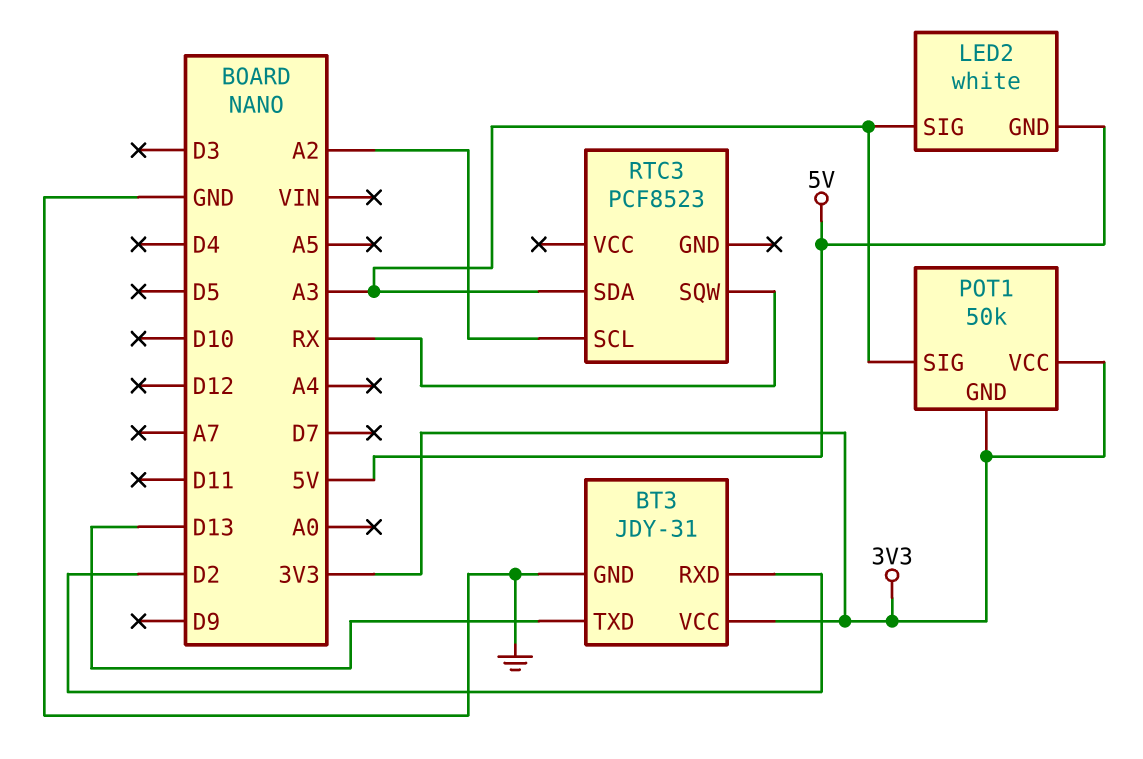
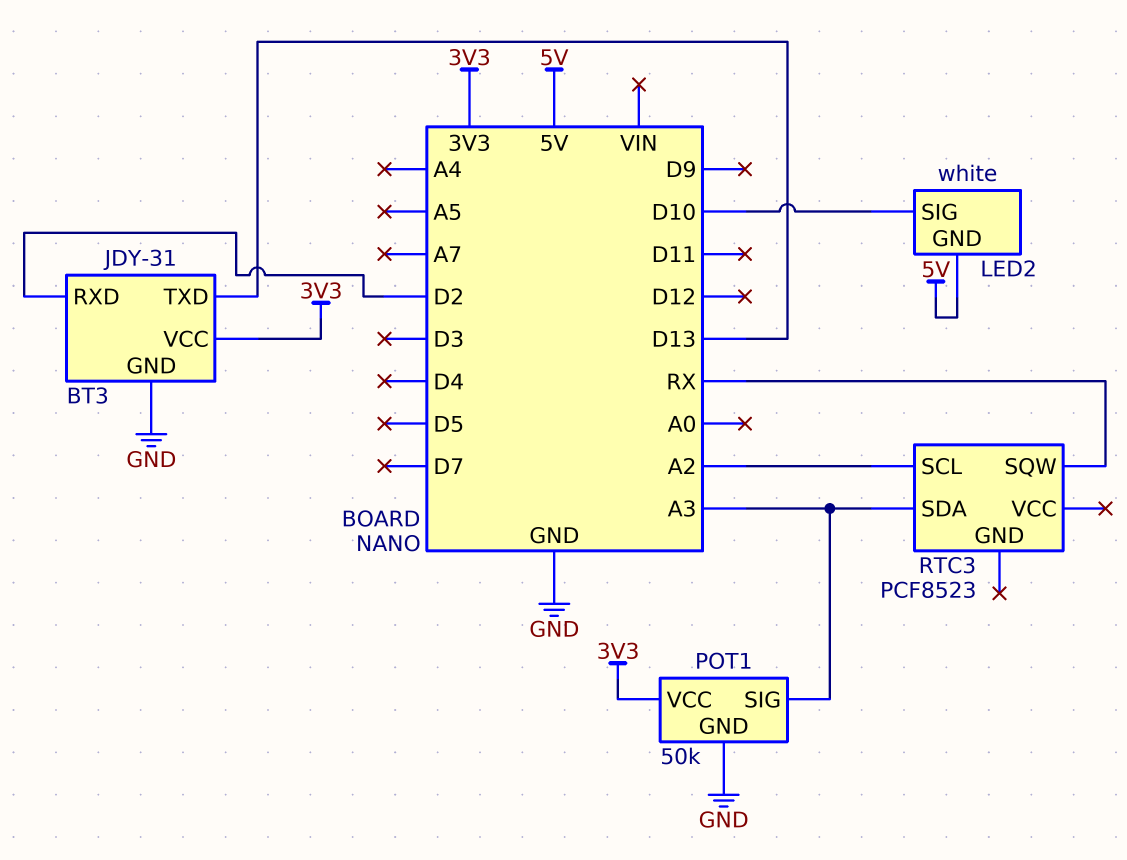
LED2 pin SIG: A3 -> D10
POT1 pin GND: 3V3 -> GND

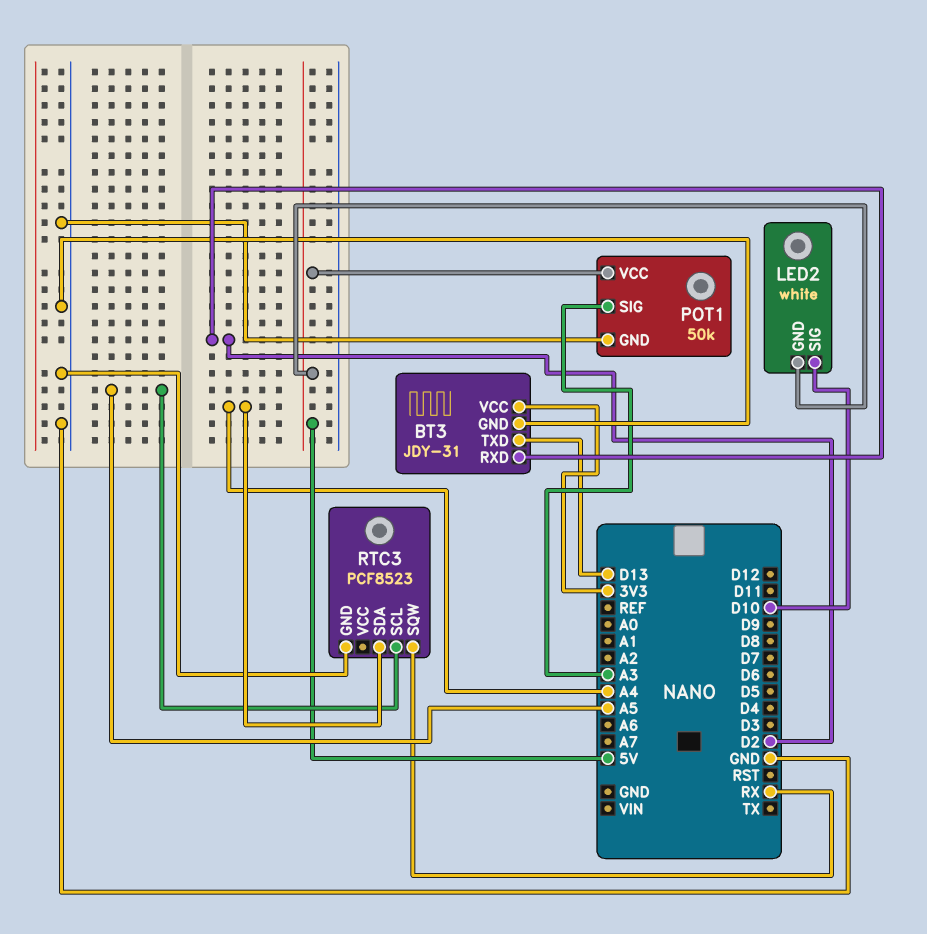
POT1 pin VCC: 3V3 -> 5V
RTC3 pin GND: none -> GND
RTC3 pin SCL: A2 -> A5
RTC3 pin SDA: A3 -> A4

